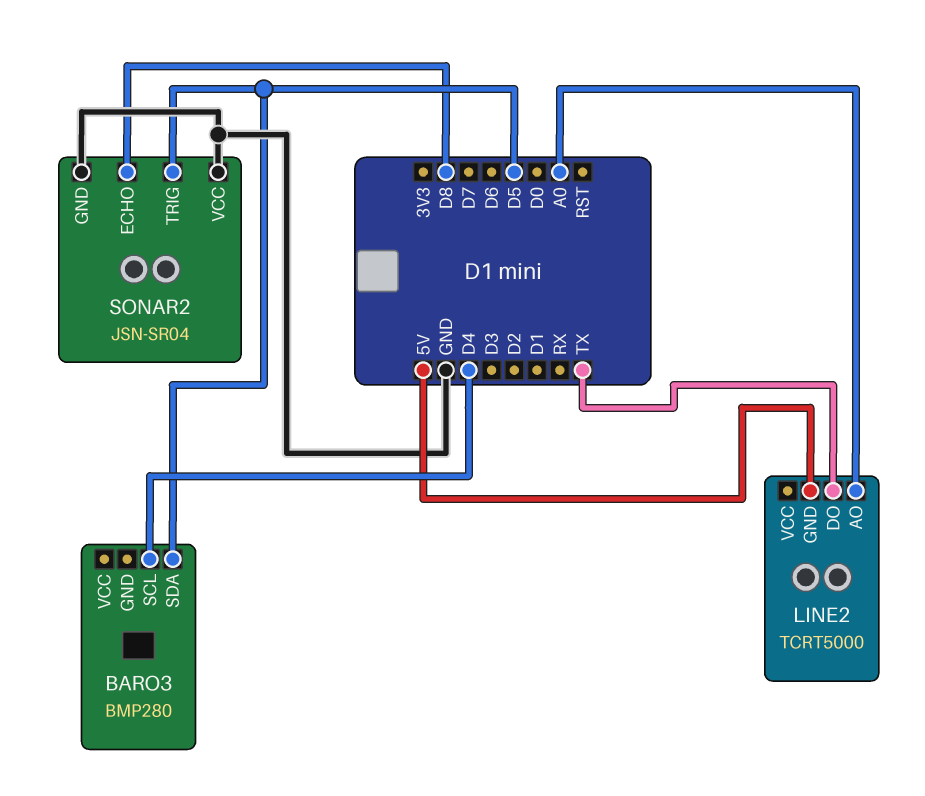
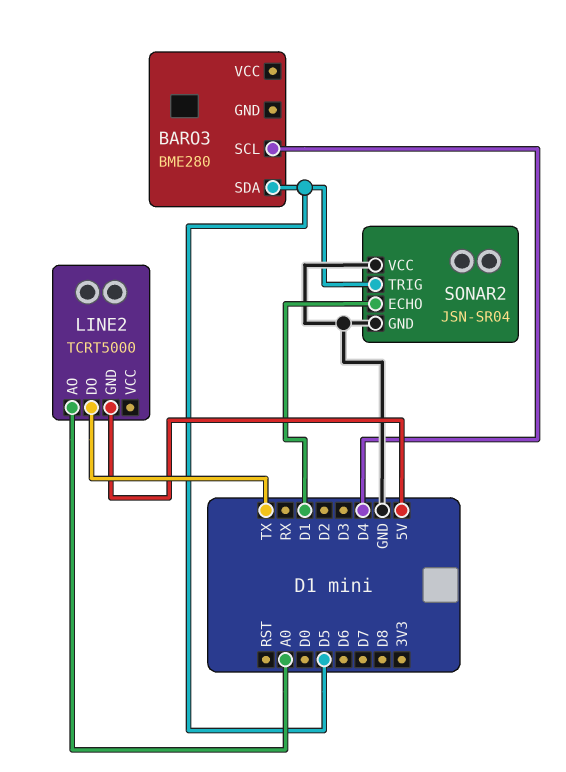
BARO3: BMP280 -> BME280
SONAR2 pin ECHO: D8 -> D1

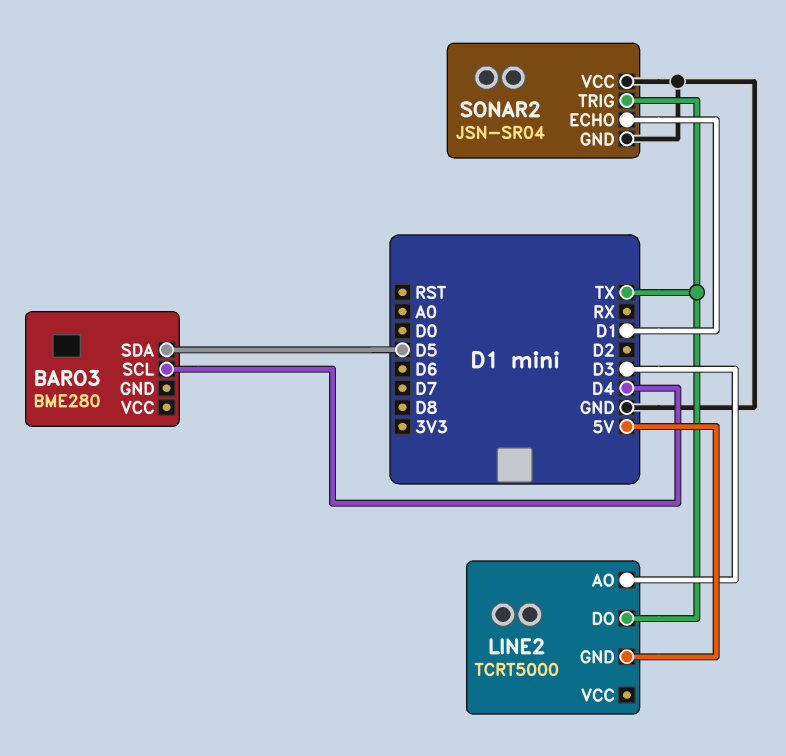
LINE2 pin AO: A0 -> D3
SONAR2 pin TRIG: D5 -> TX

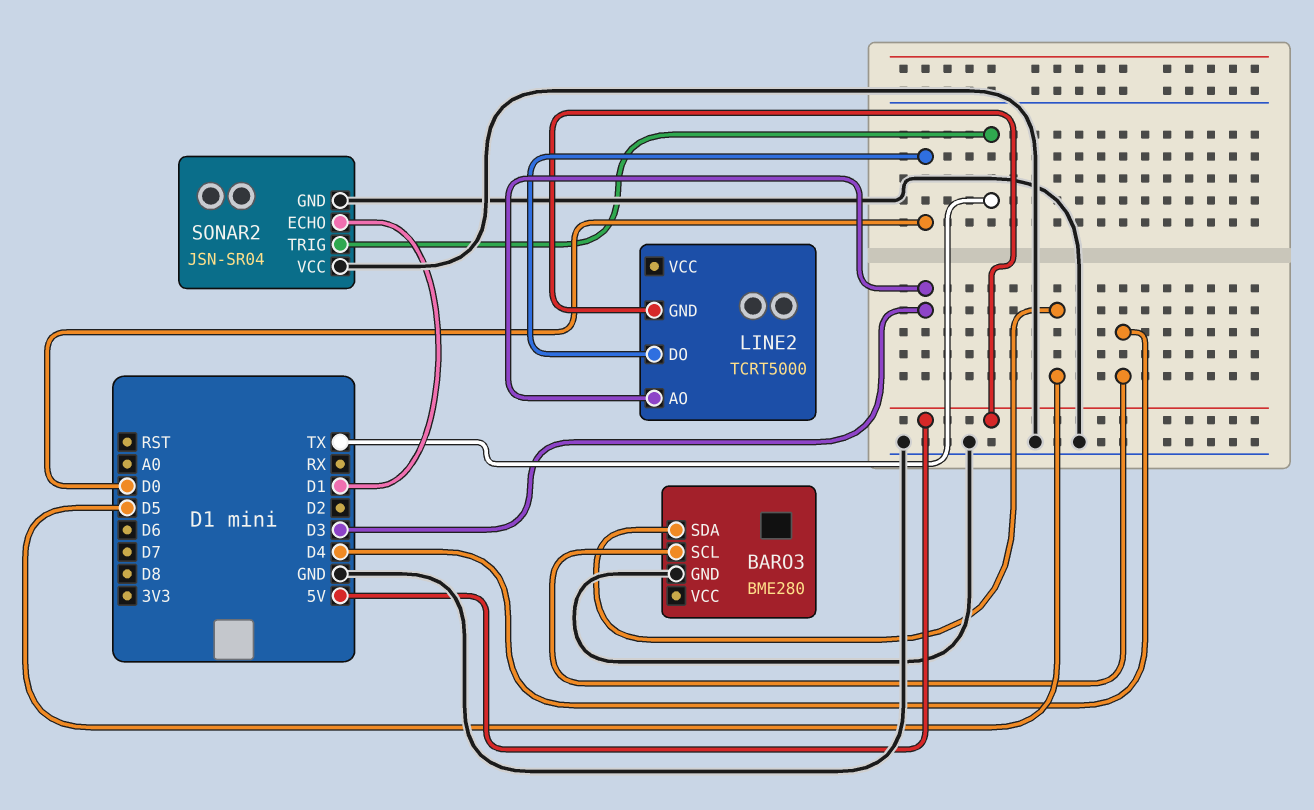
BARO3 pin GND: none -> GND
LINE2 pin DO: TX -> D0

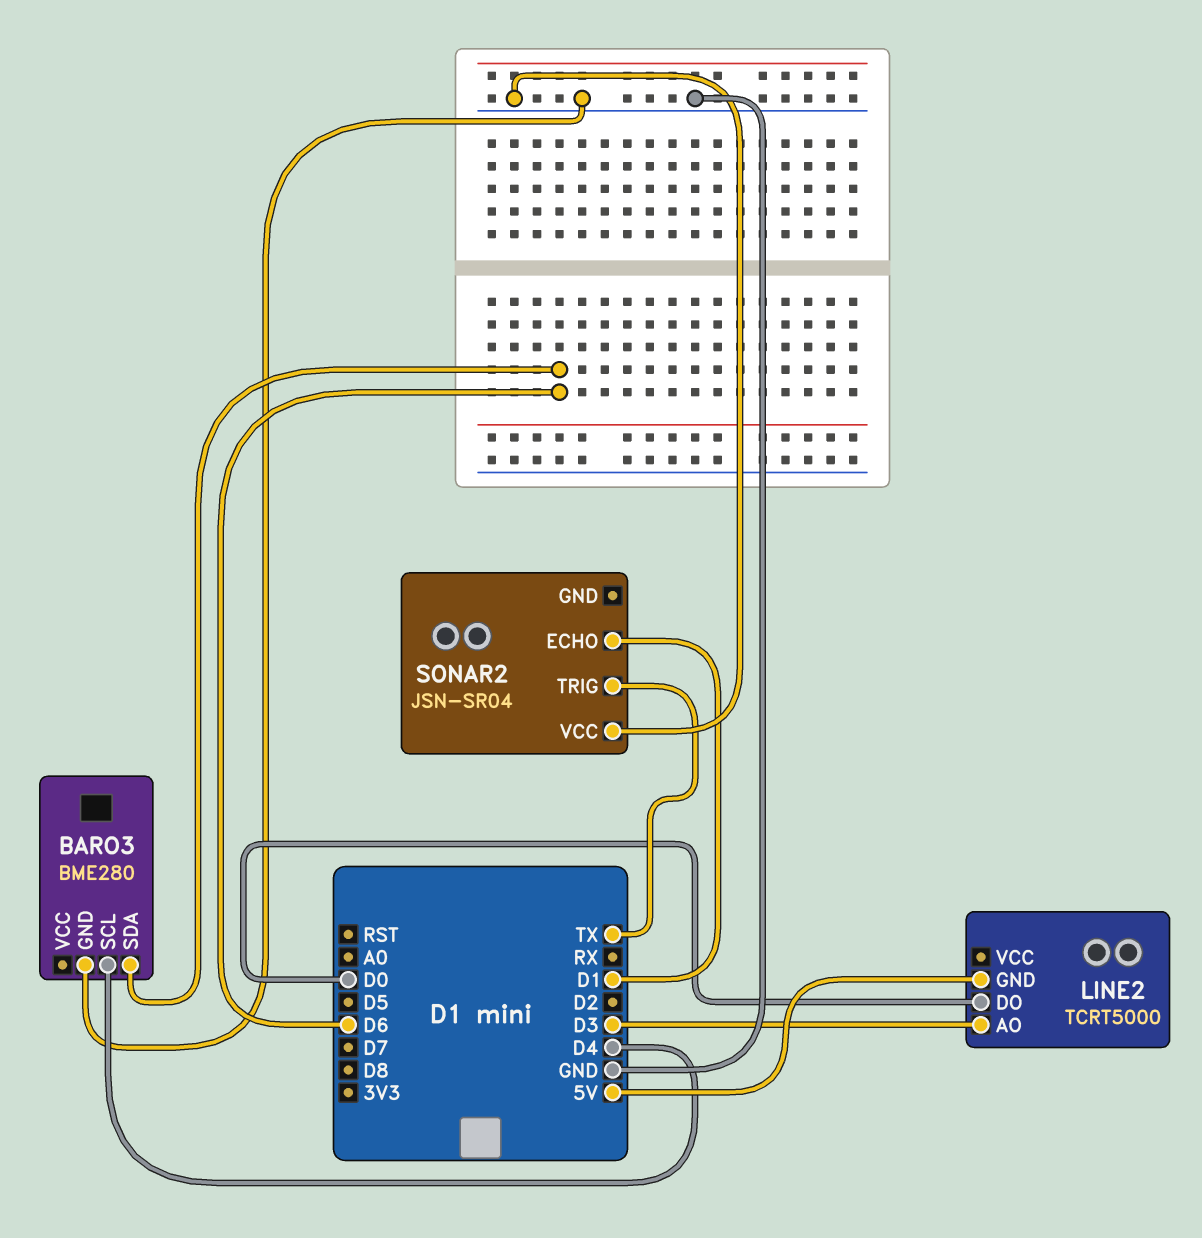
BARO3 pin SDA: D5 -> D6
SONAR2 pin GND: GND -> none

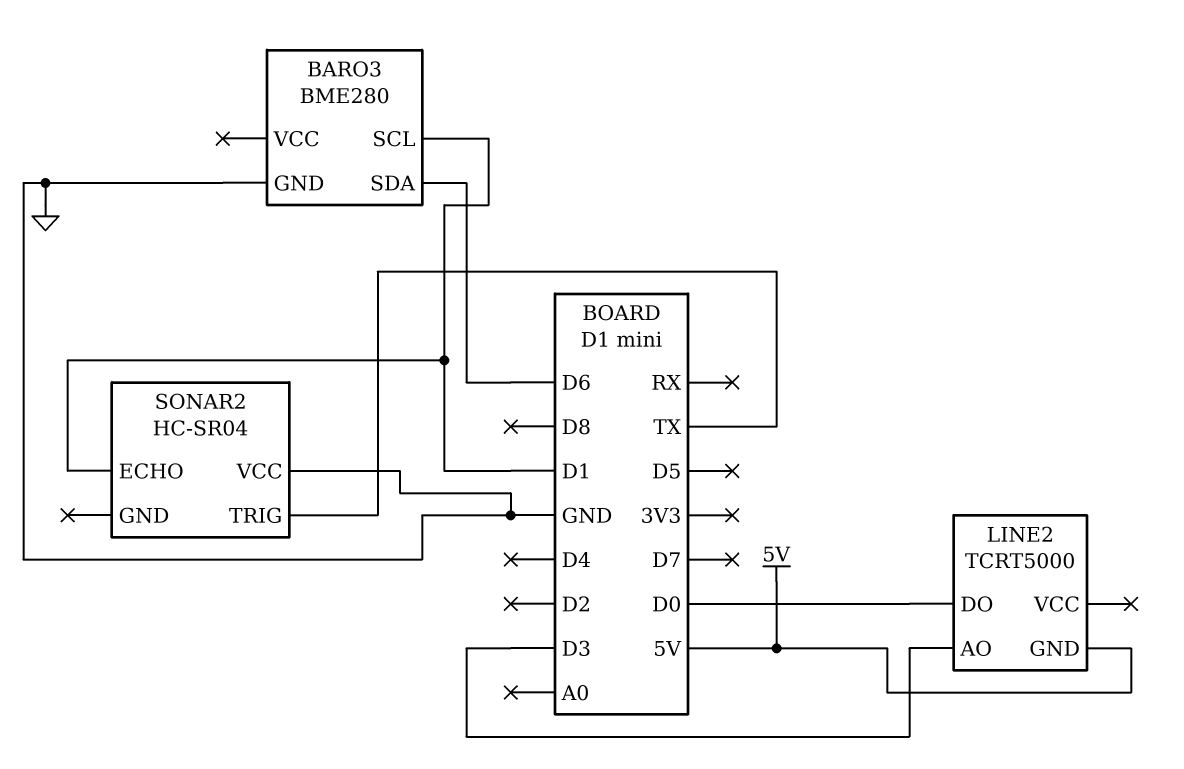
BARO3 pin SCL: D4 -> D1
SONAR2: JSN-SR04 -> HC-SR04

